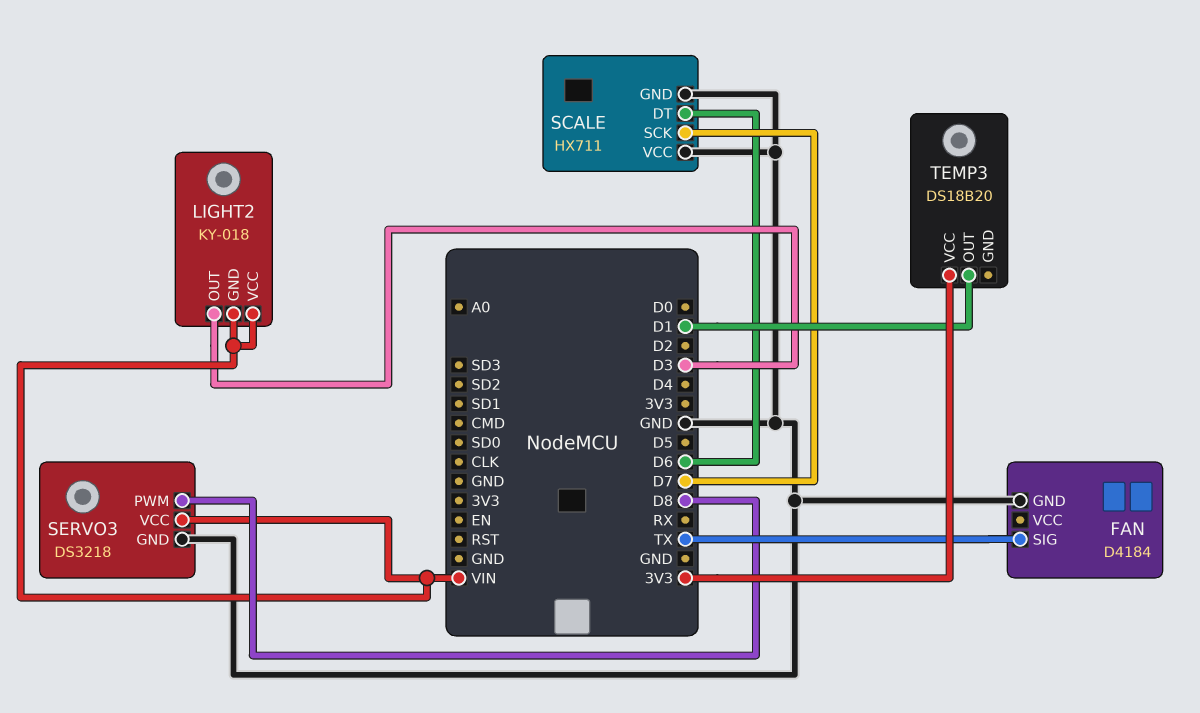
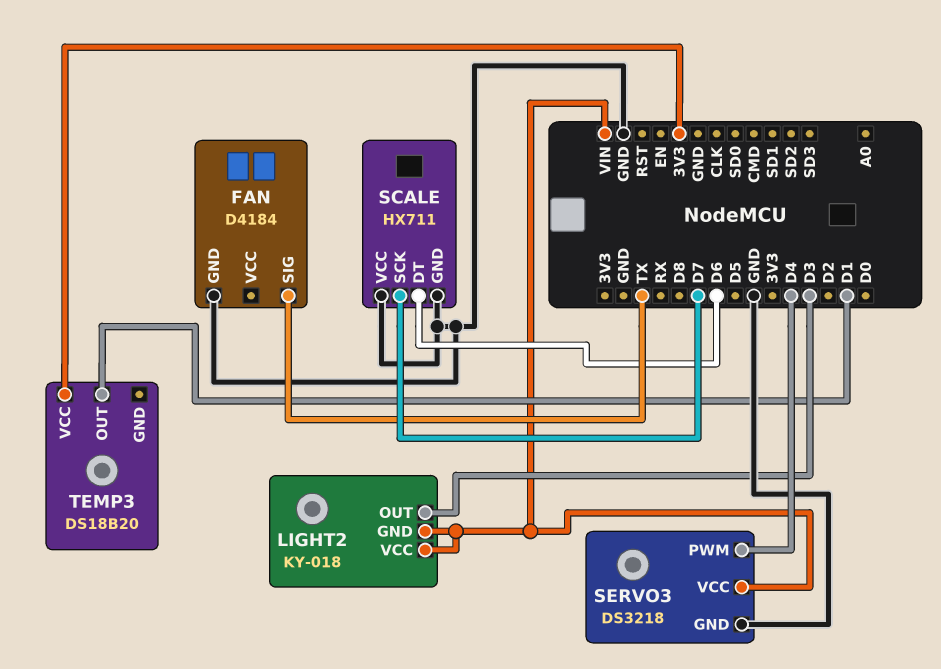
SERVO3 pin PWM: D8 -> D4

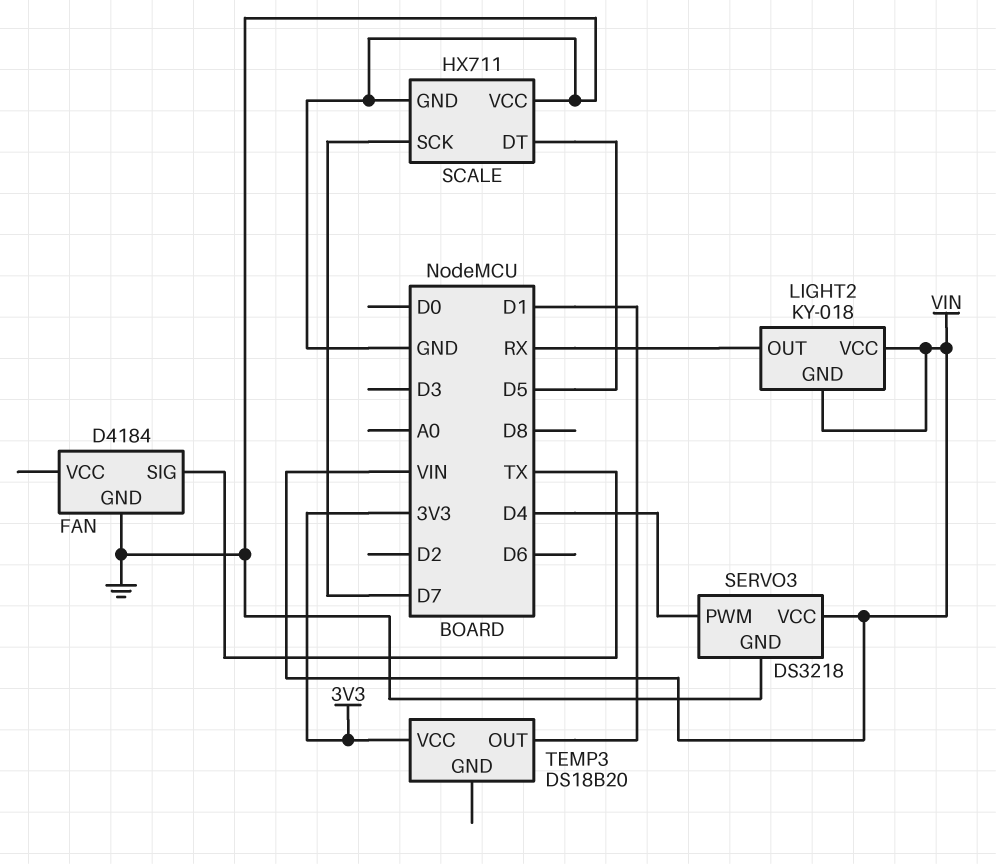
LIGHT2 pin OUT: D3 -> RX
SCALE pin DT: D6 -> D5

